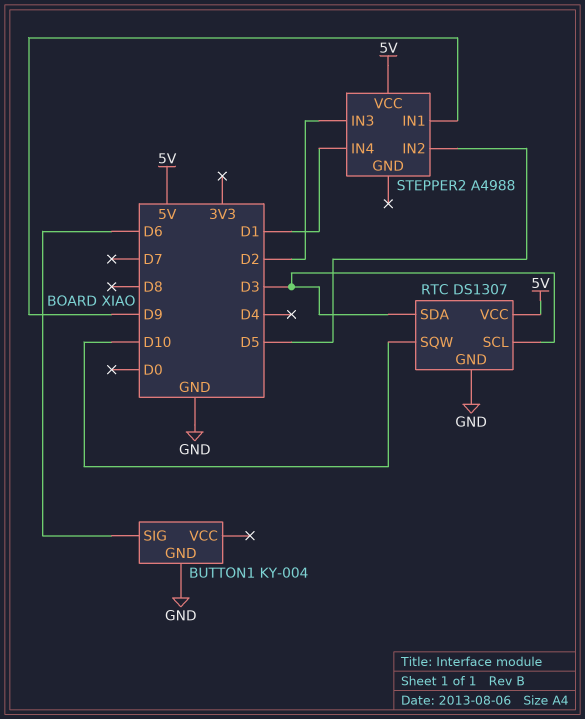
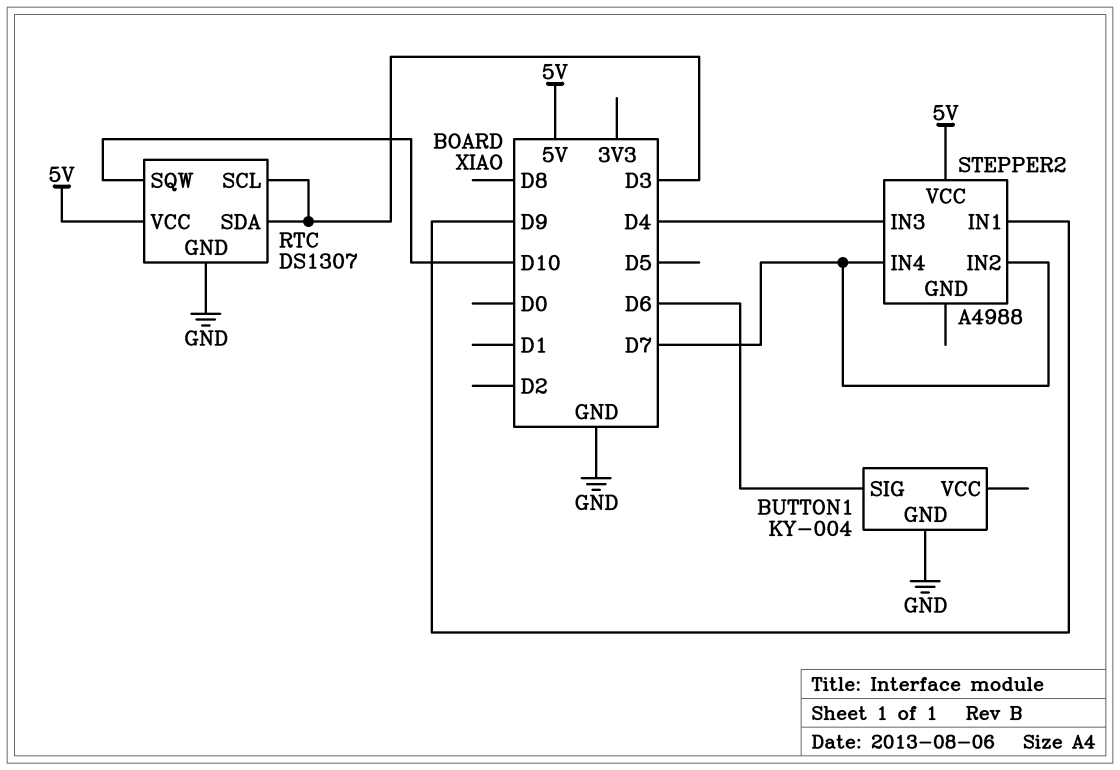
STEPPER2 pin IN2: D5 -> D7
STEPPER2 pin IN3: D2 -> D4
STEPPER2 pin IN4: D1 -> D7

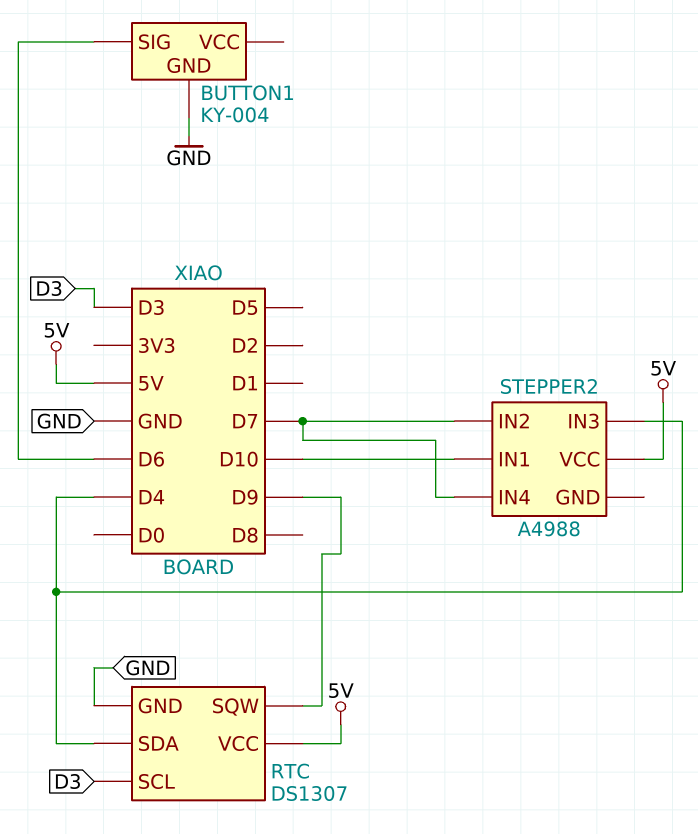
RTC pin SDA: D3 -> D4
RTC pin SQW: D10 -> D9
STEPPER2 pin IN1: D9 -> D10

